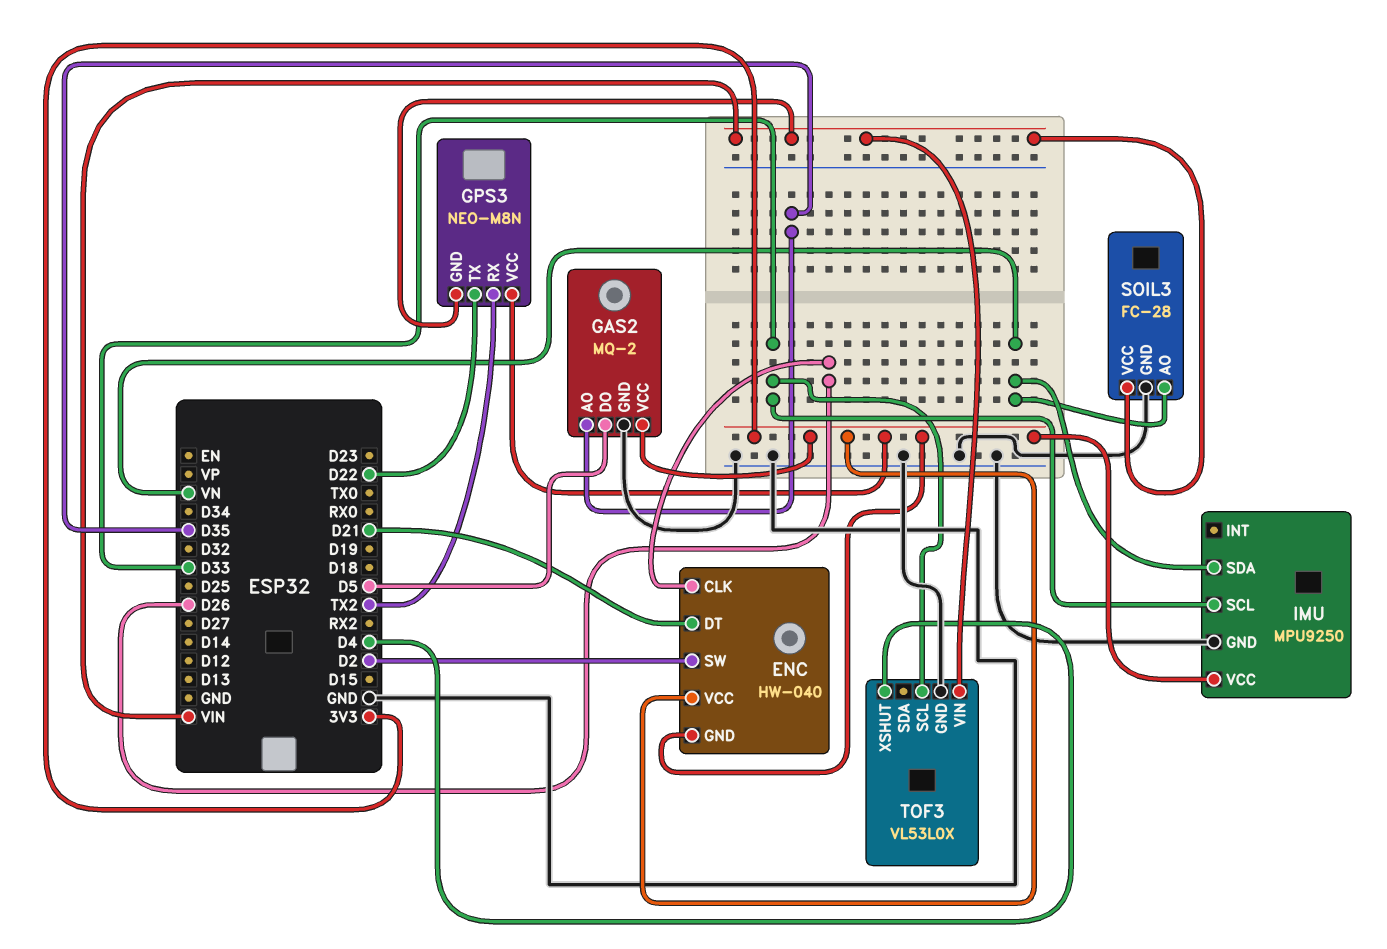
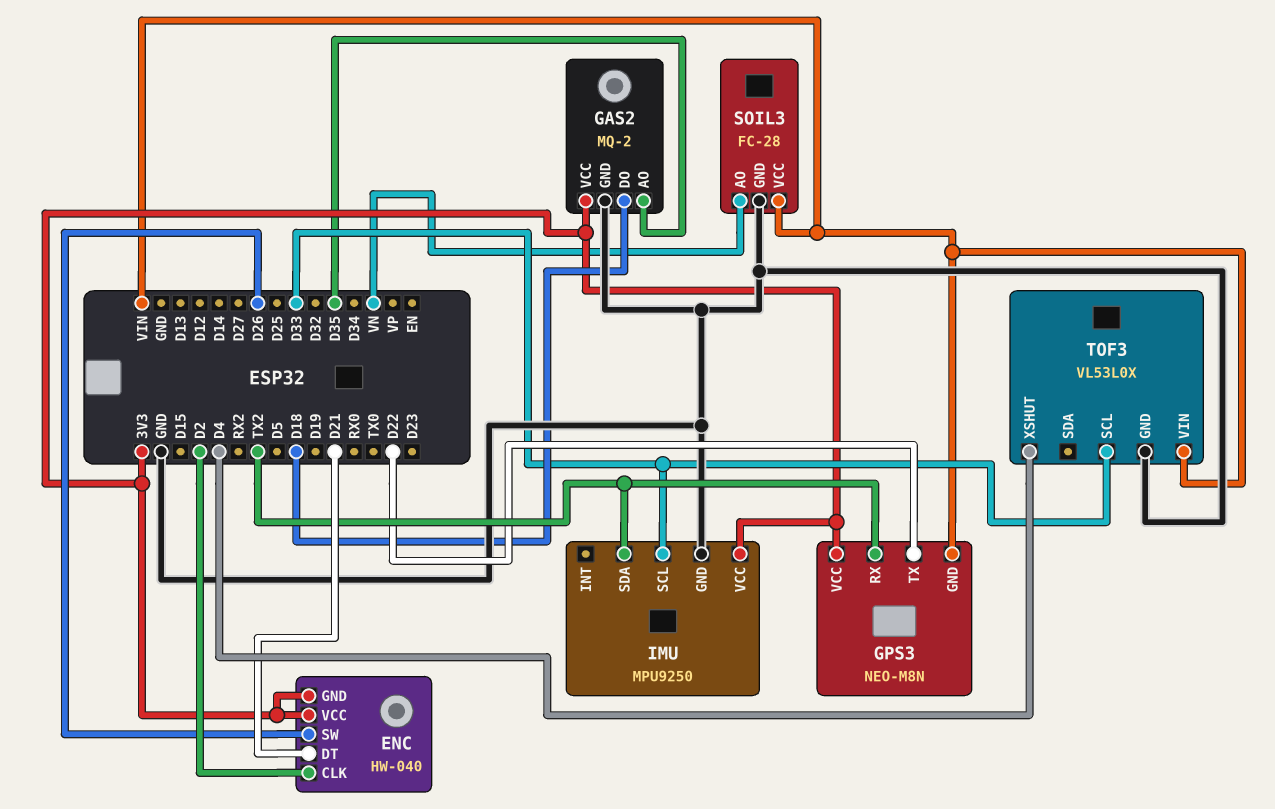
ENC pin CLK: D26 -> D2
ENC pin SW: D2 -> D26
GAS2 pin DO: D5 -> D18
IMU pin SDA: VN -> TX2

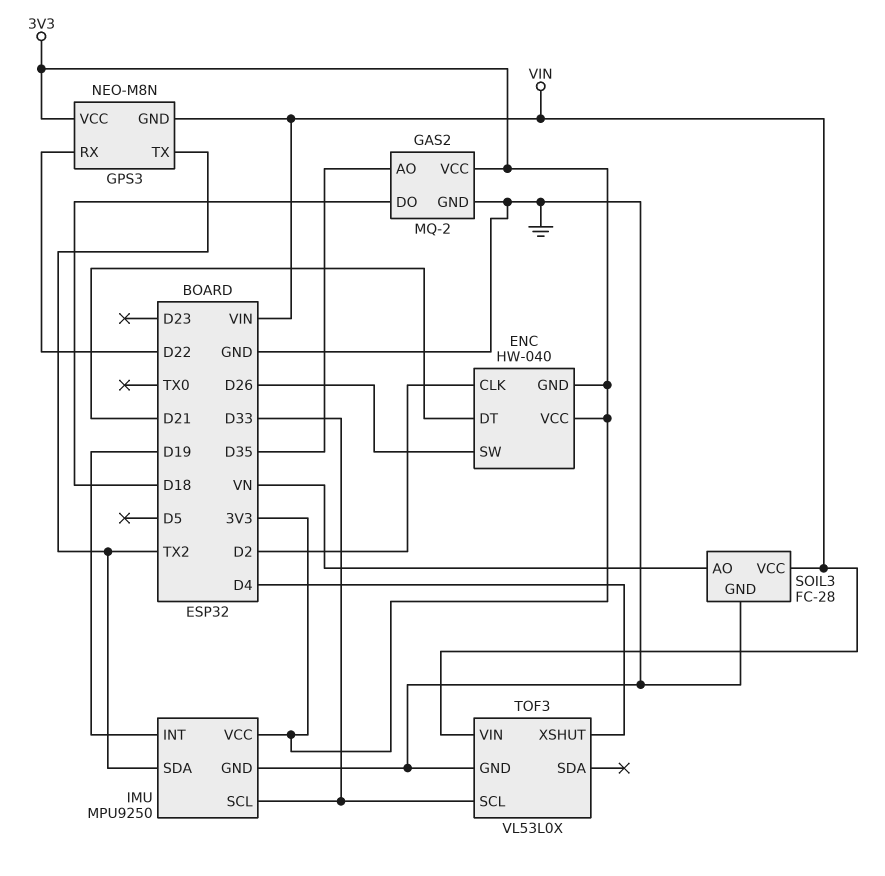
GPS3 pin RX: TX2 -> D22
GPS3 pin TX: D22 -> TX2
IMU pin INT: none -> D19

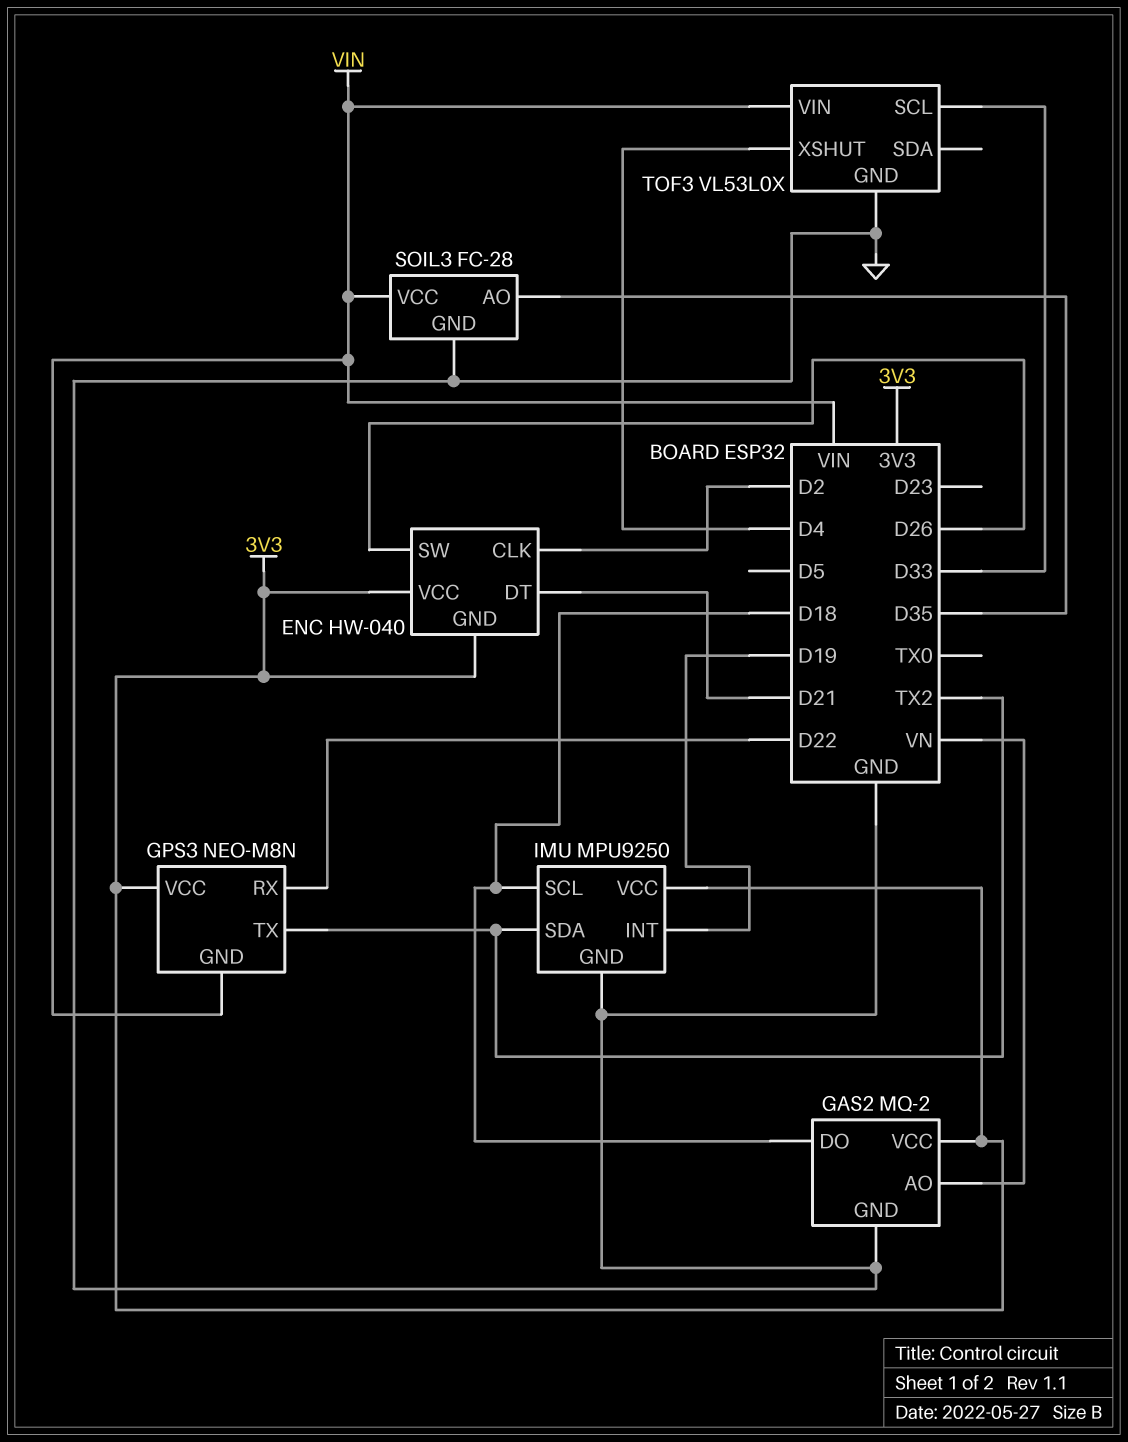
GAS2 pin AO: D35 -> VN
IMU pin SCL: D33 -> D18
SOIL3 pin AO: VN -> D35

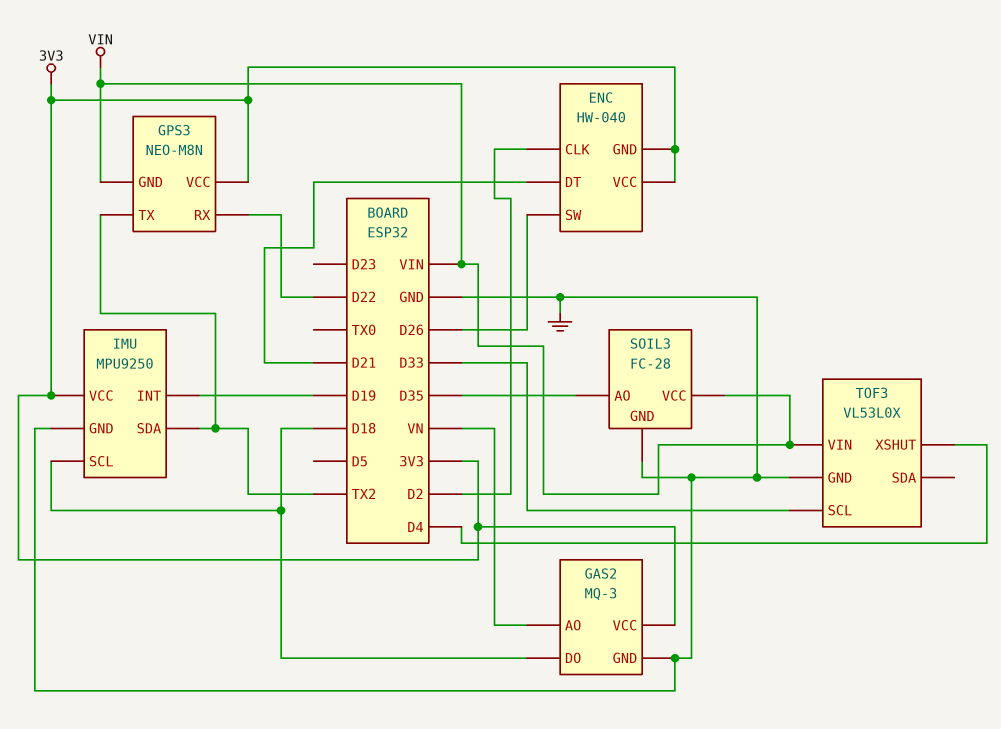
GAS2: MQ-2 -> MQ-3

